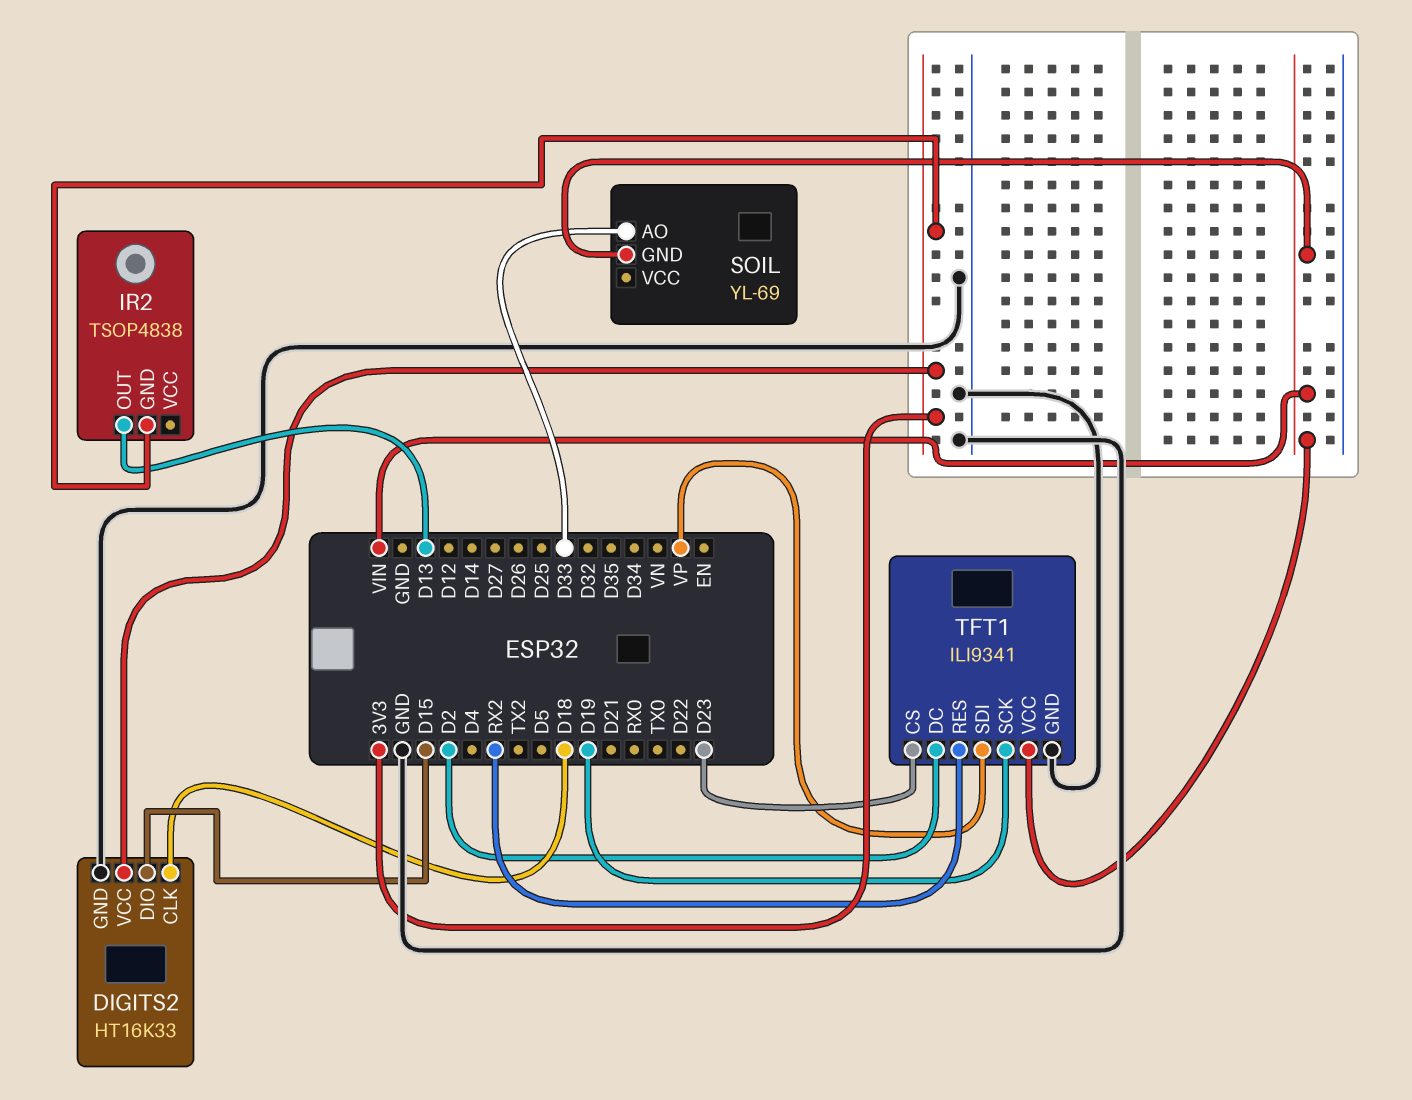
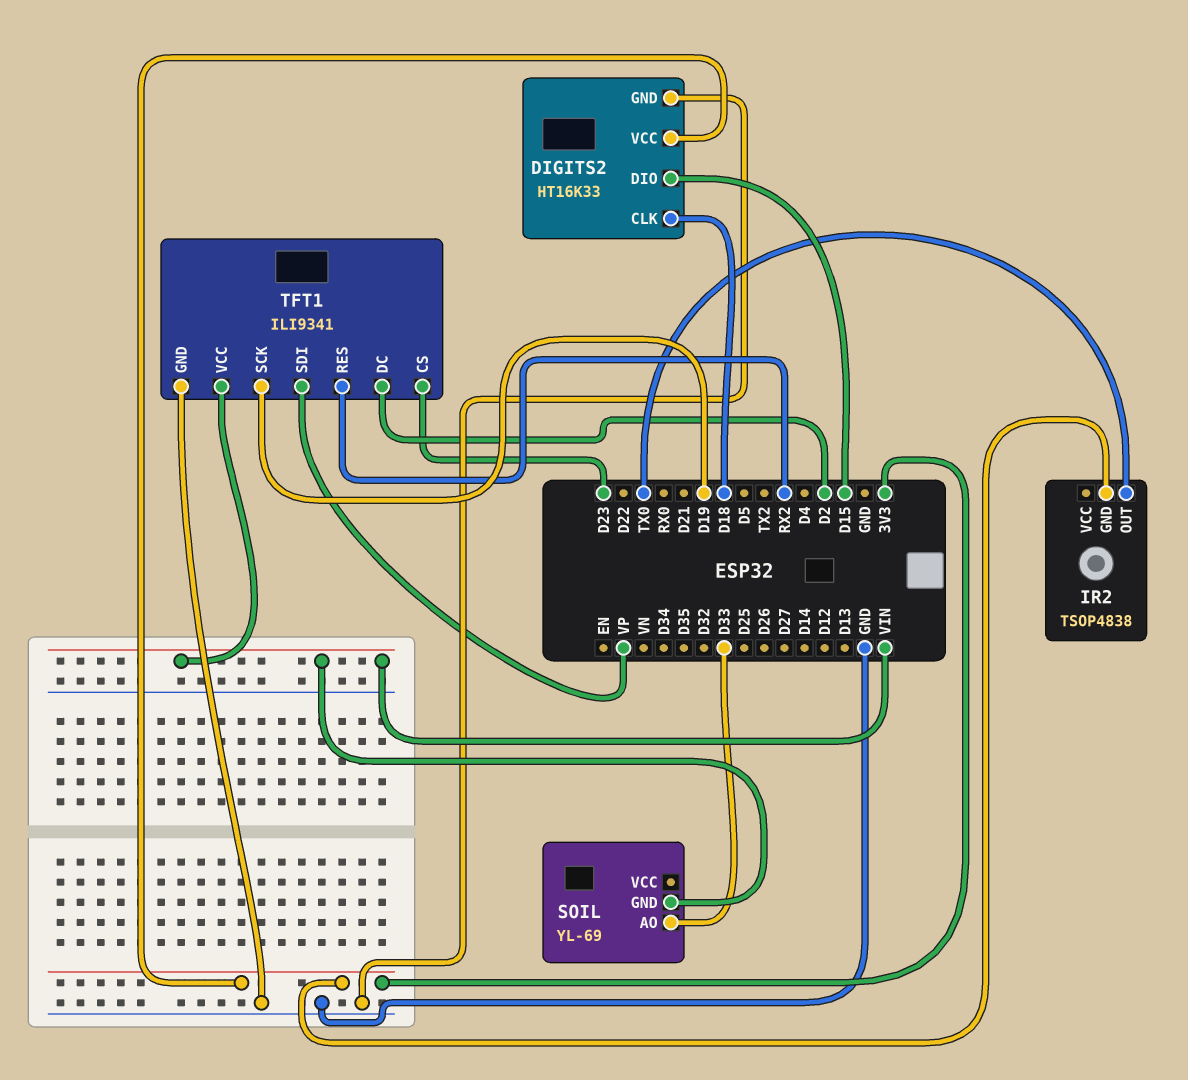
IR2 pin OUT: D13 -> TX0

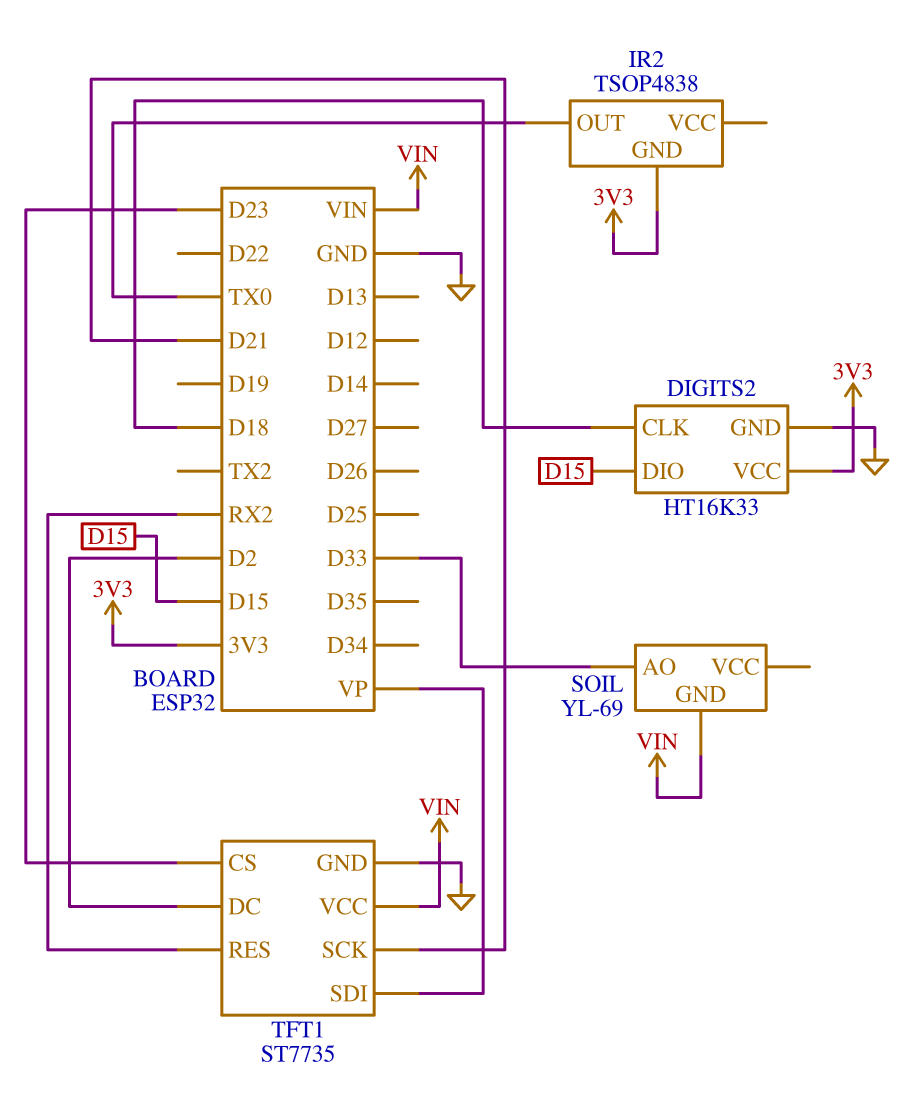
TFT1: ILI9341 -> ST7735
TFT1 pin SCK: D19 -> D21

